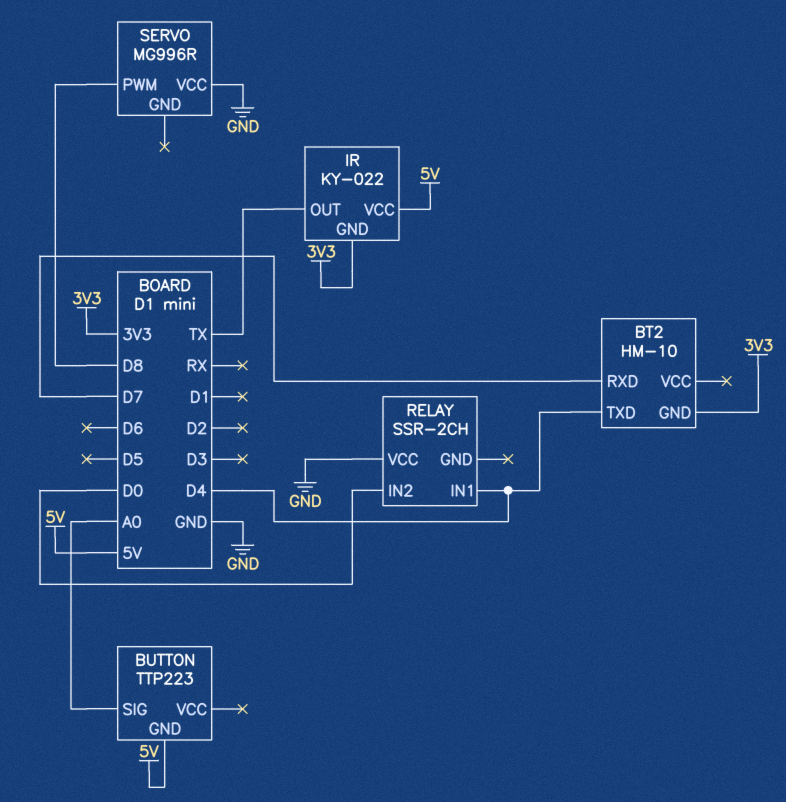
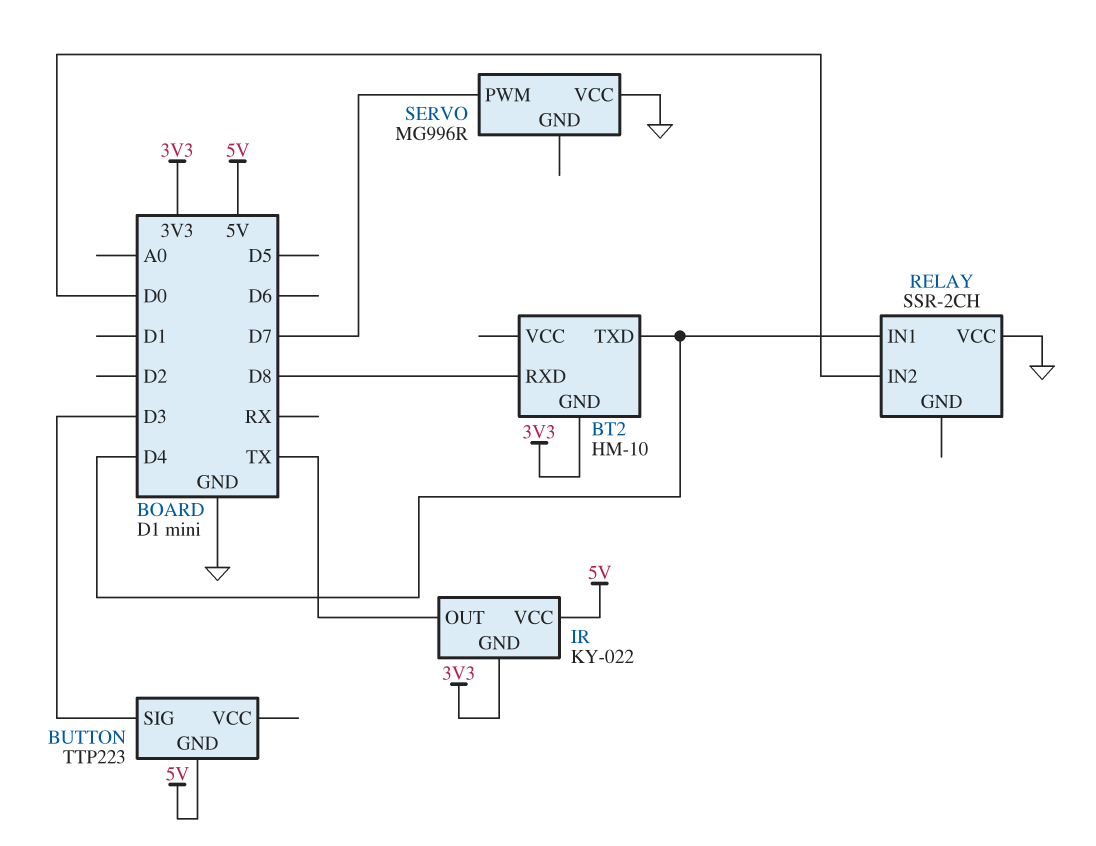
BT2 pin RXD: D7 -> D8
BUTTON pin SIG: A0 -> D3
SERVO pin PWM: D8 -> D7

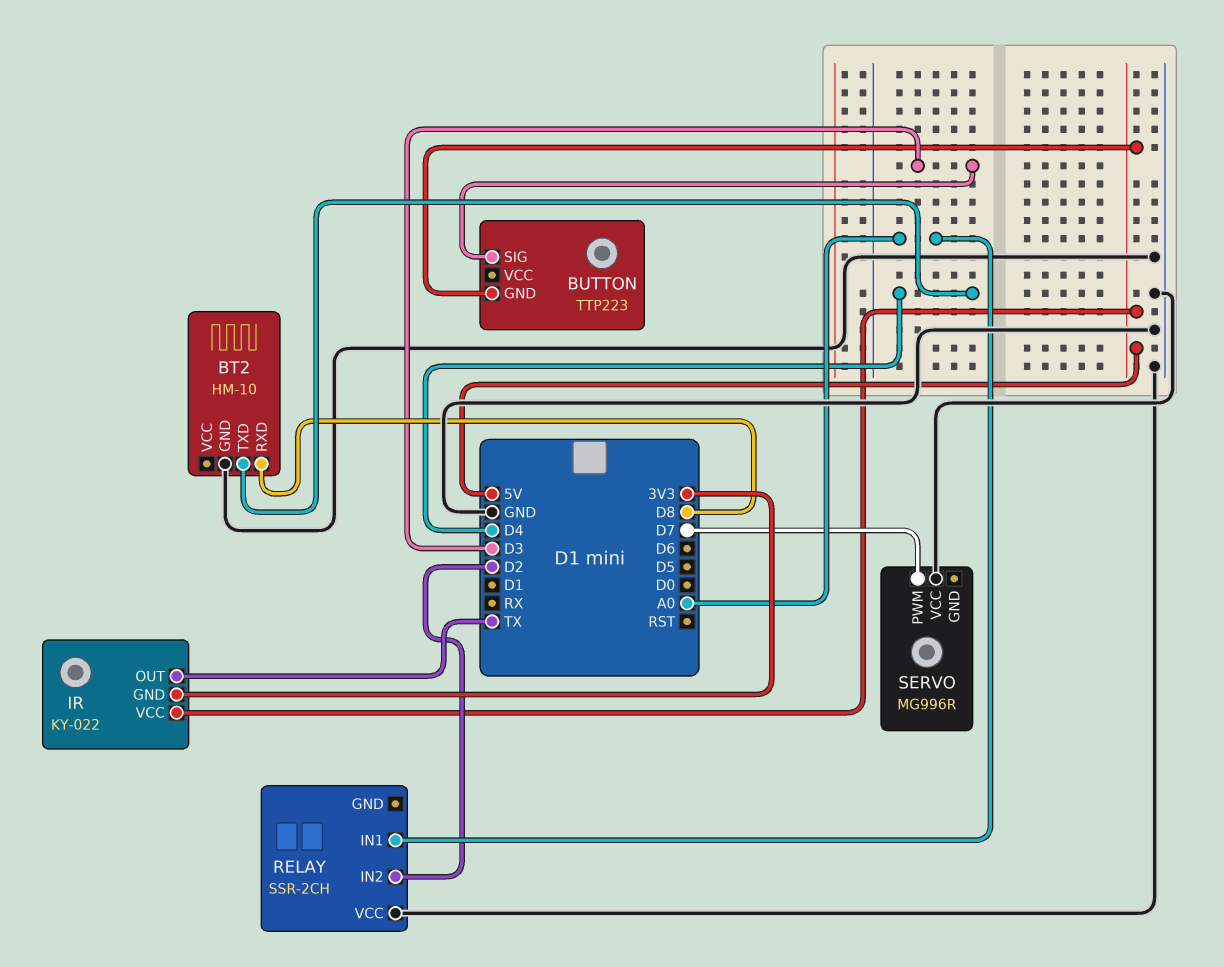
BT2 pin GND: 3V3 -> GND
RELAY pin IN1: D4 -> A0
RELAY pin IN2: D0 -> D2

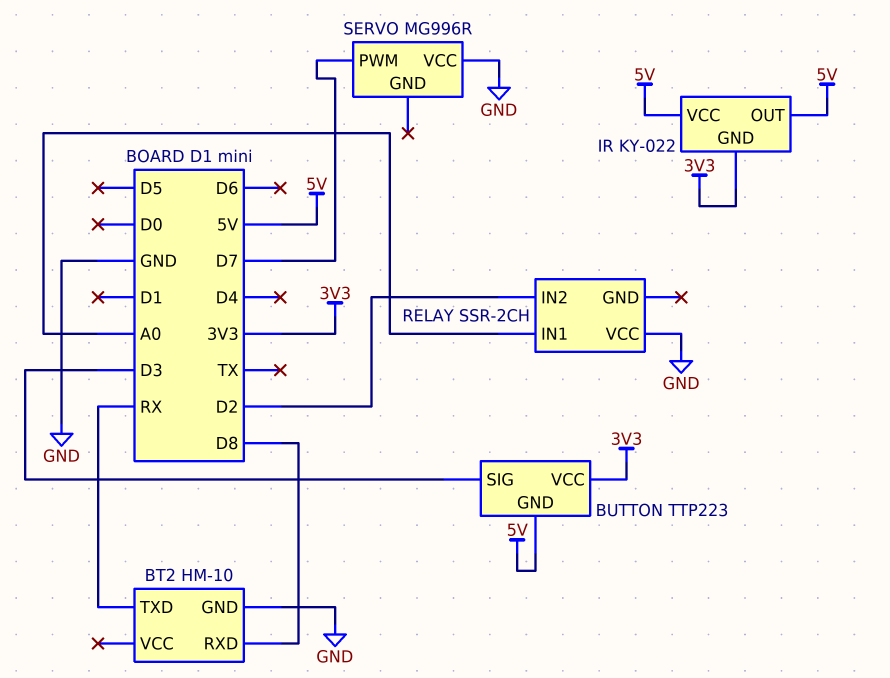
BT2 pin TXD: D4 -> RX
BUTTON pin VCC: none -> 3V3
IR pin OUT: TX -> 5V

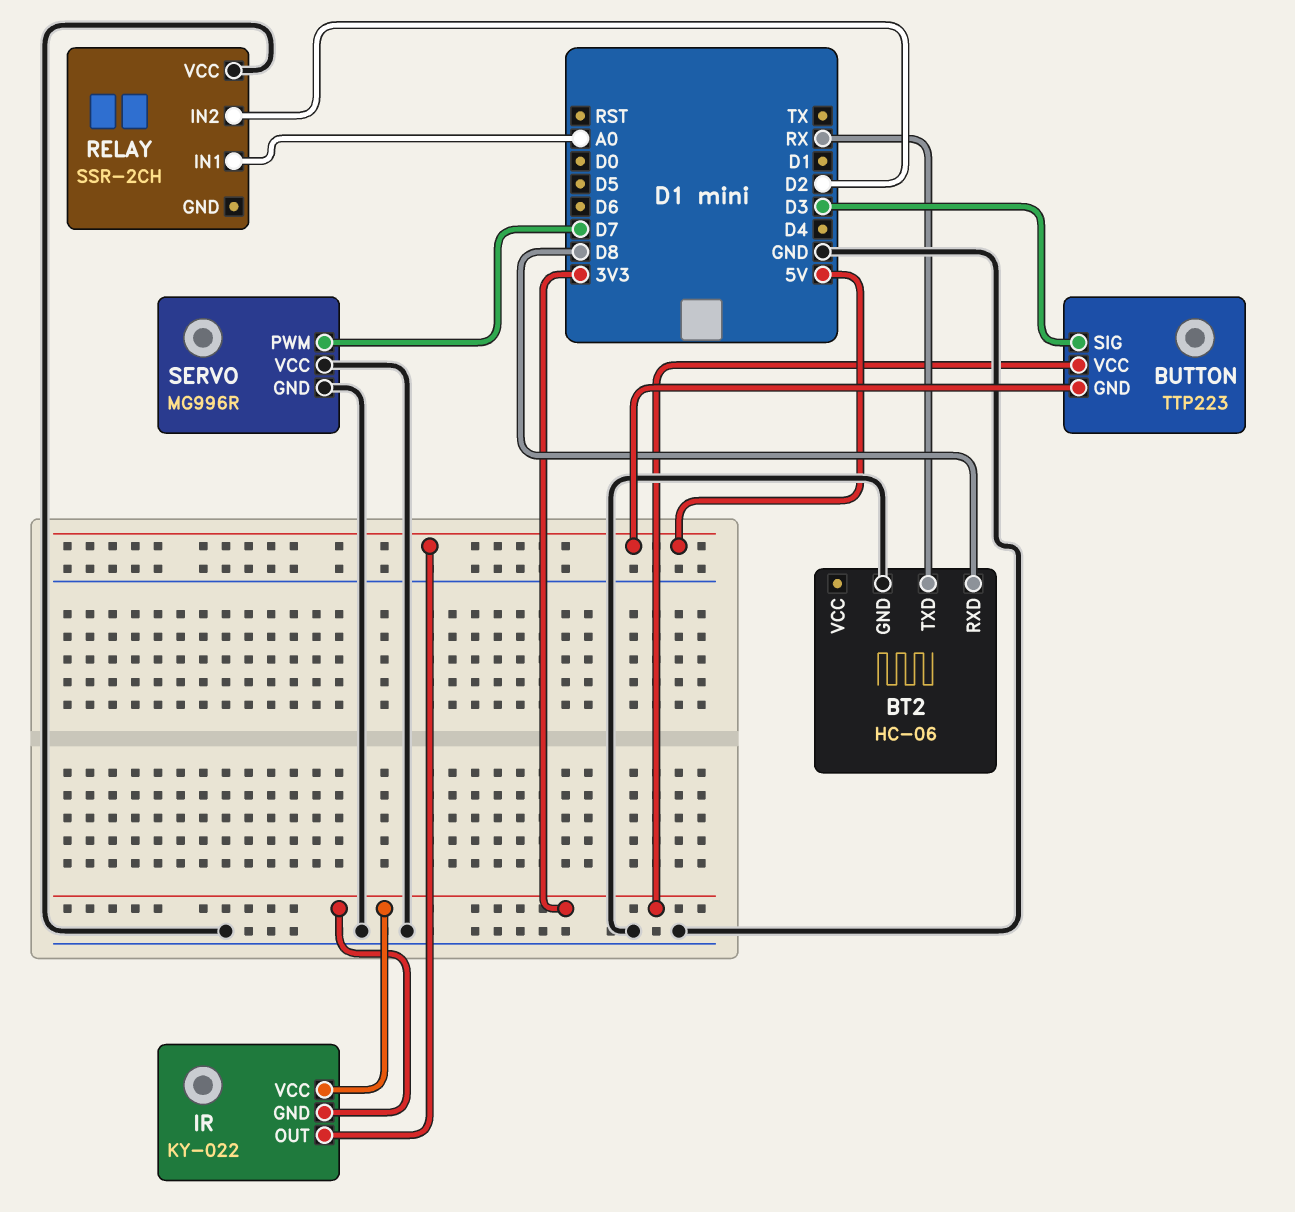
BT2: HM-10 -> HC-06
IR pin VCC: 5V -> 3V3
SERVO pin GND: none -> GND

